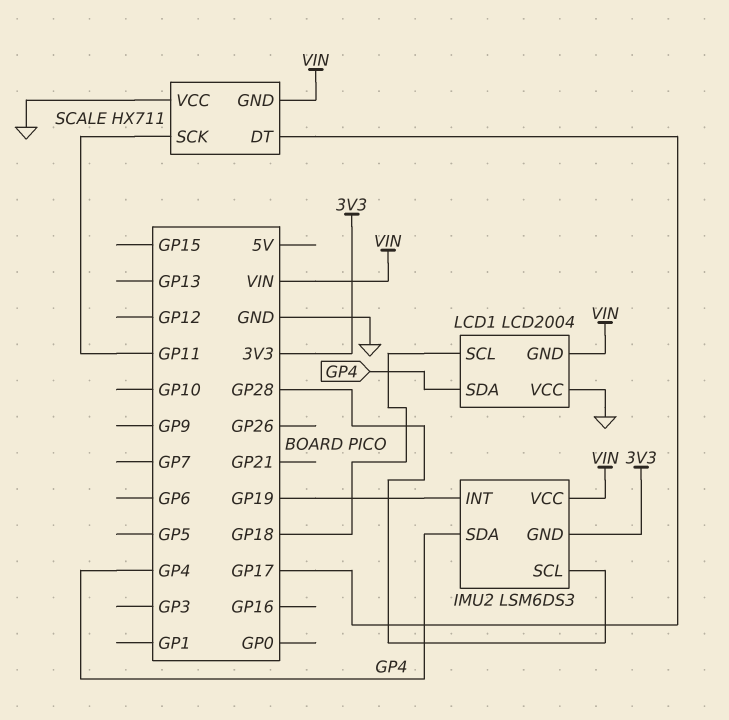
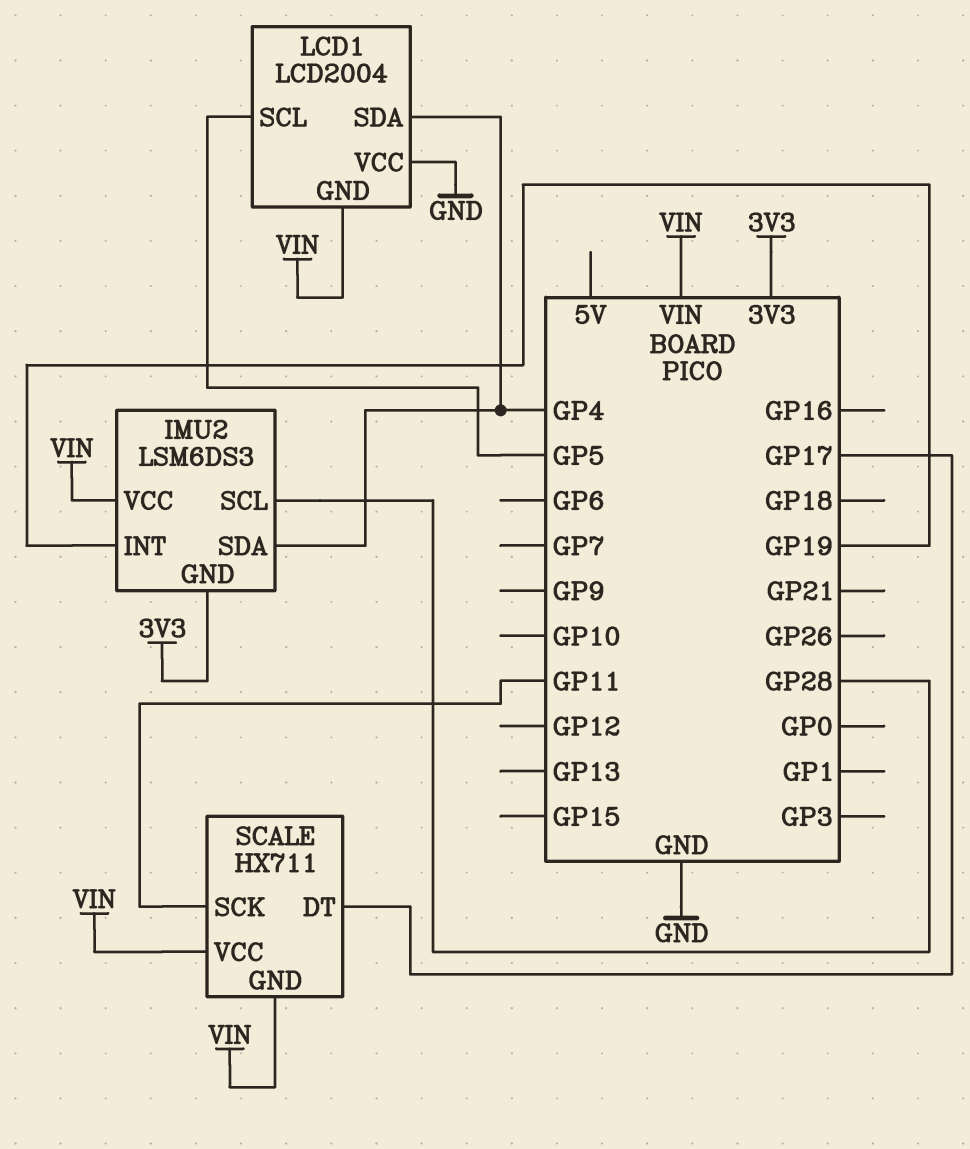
LCD1 pin SCL: GP18 -> GP5
SCALE pin VCC: GND -> VIN

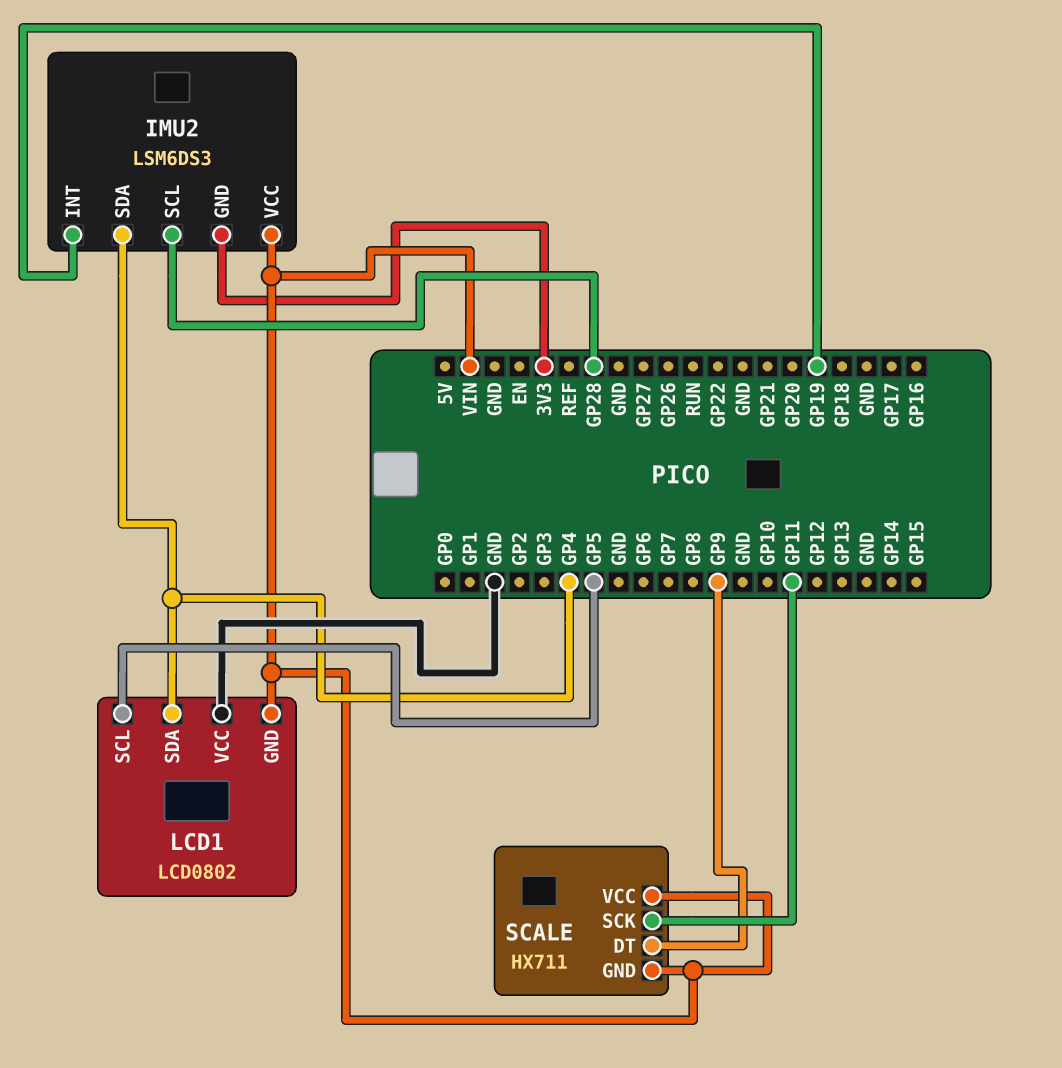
LCD1: LCD2004 -> LCD0802
SCALE pin DT: GP17 -> GP9

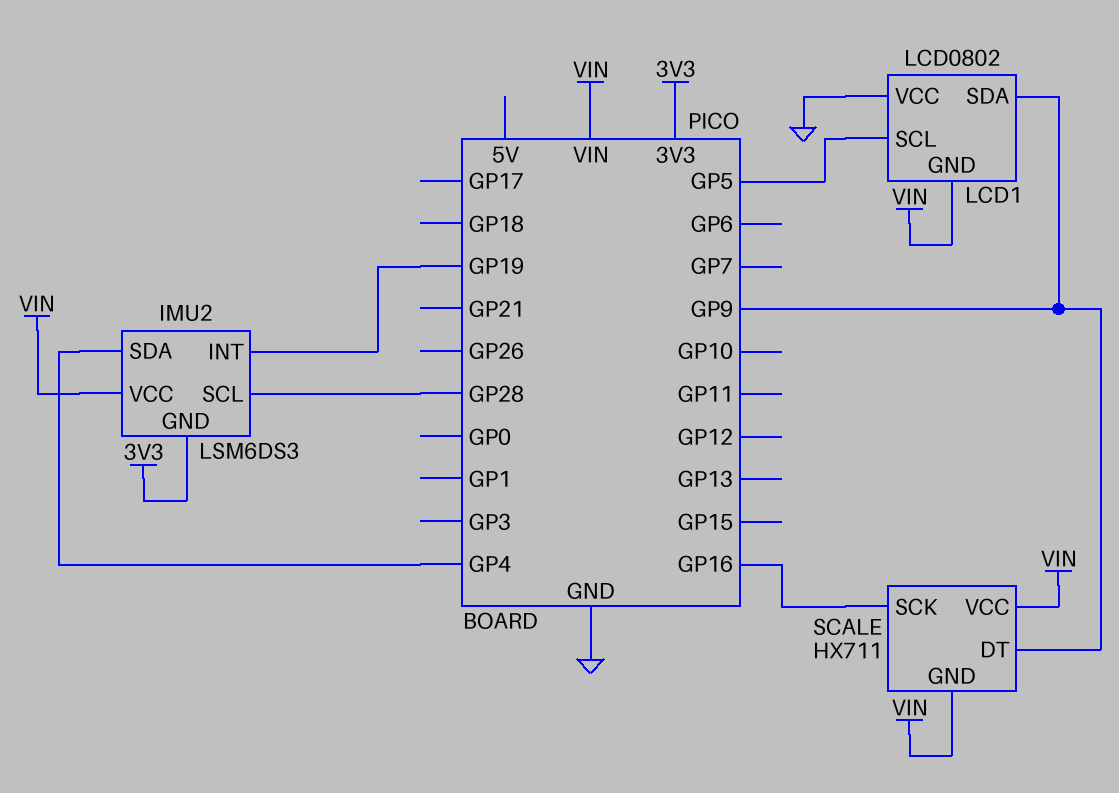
LCD1 pin SDA: GP4 -> GP9
SCALE pin SCK: GP11 -> GP16

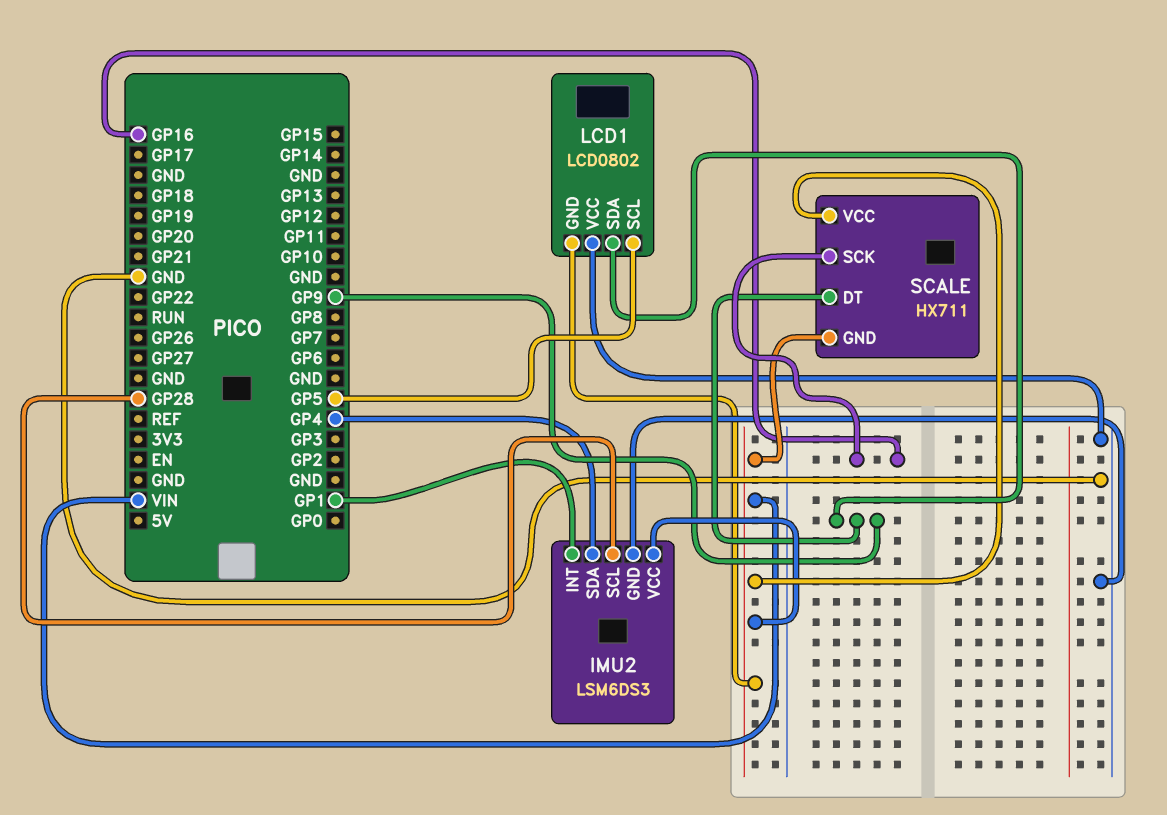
IMU2 pin GND: 3V3 -> GND
IMU2 pin INT: GP19 -> GP1

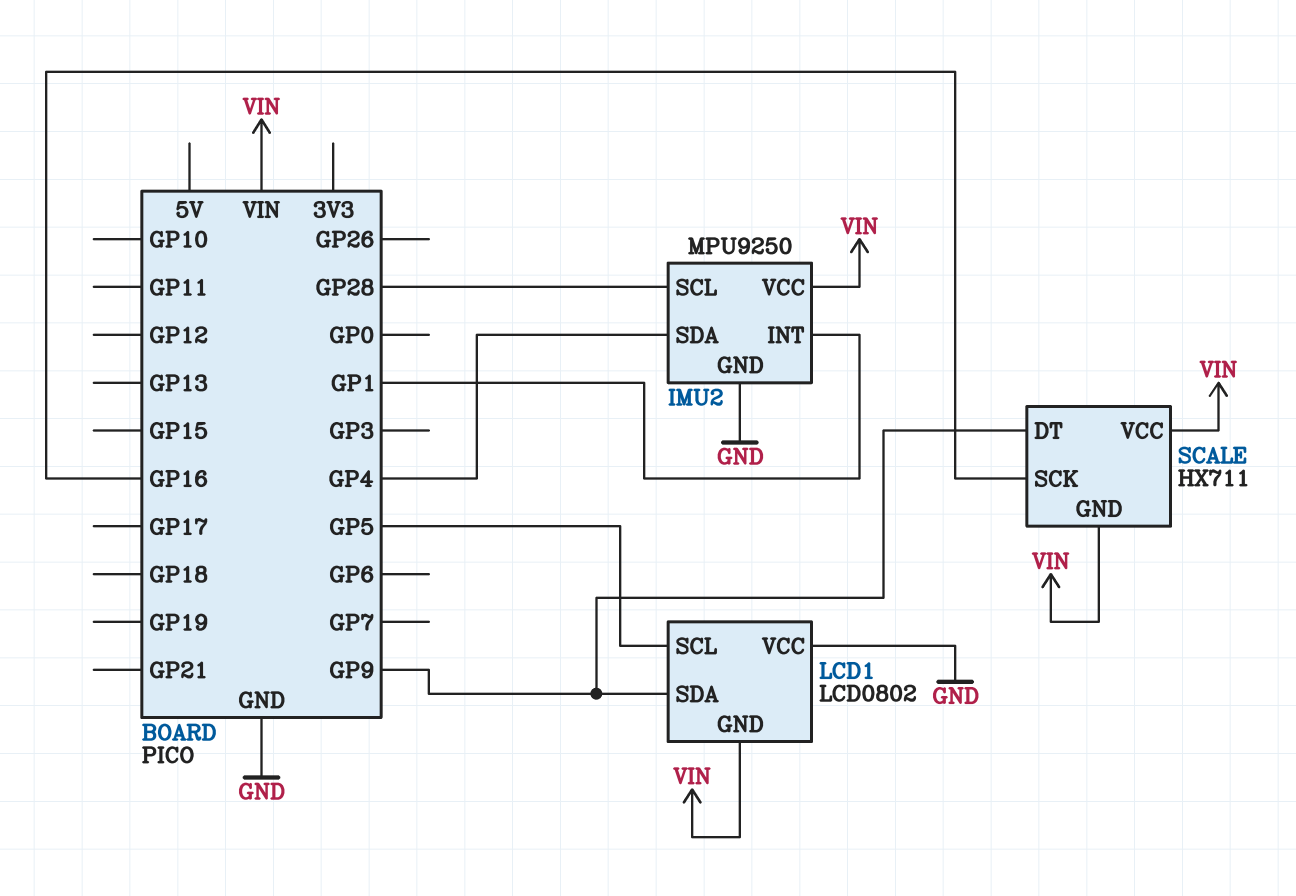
IMU2: LSM6DS3 -> MPU9250

